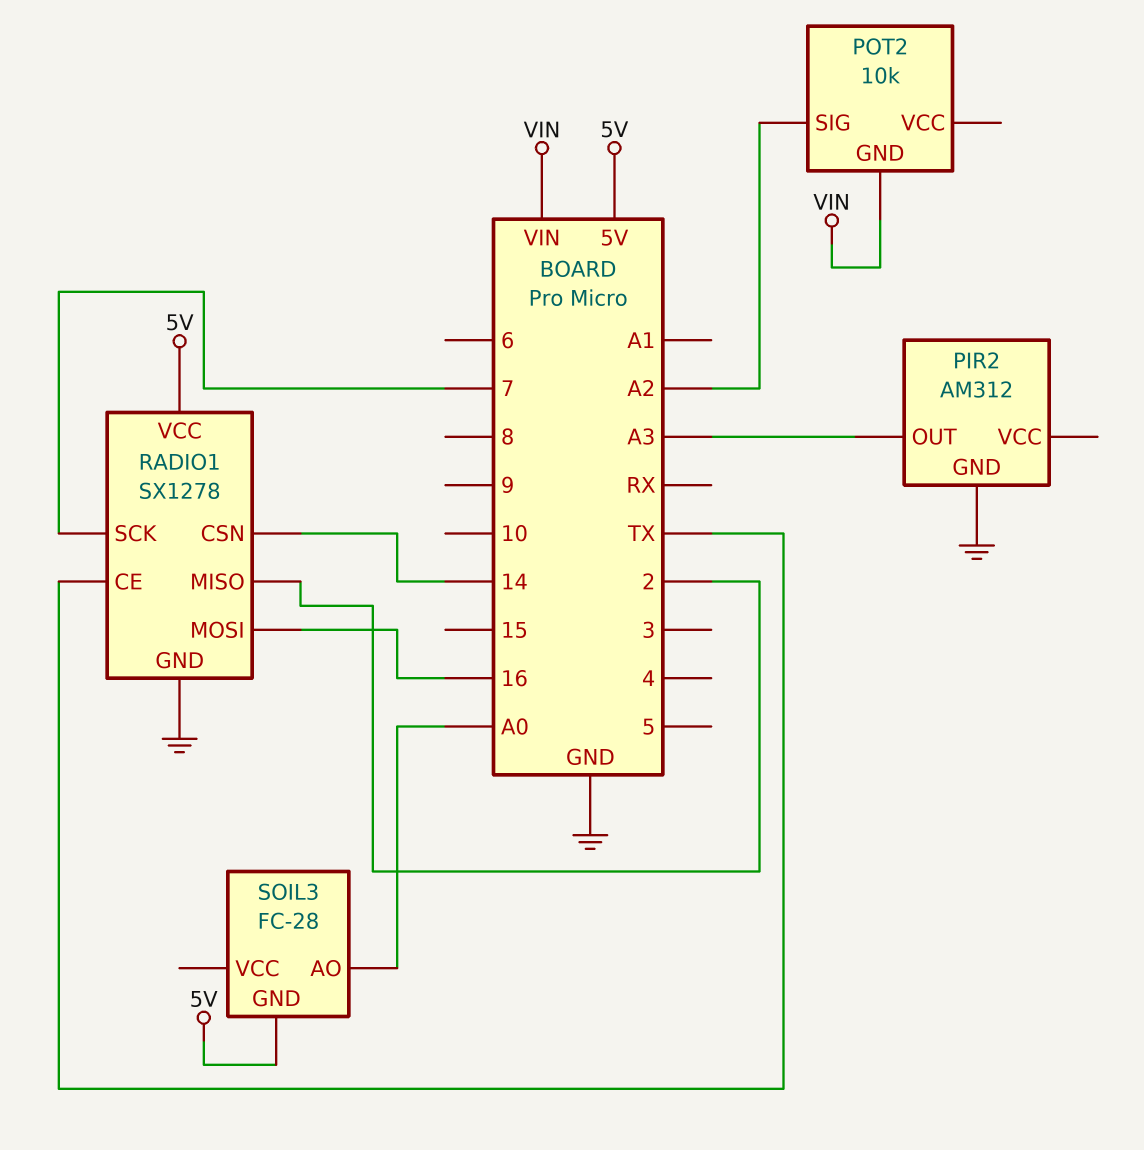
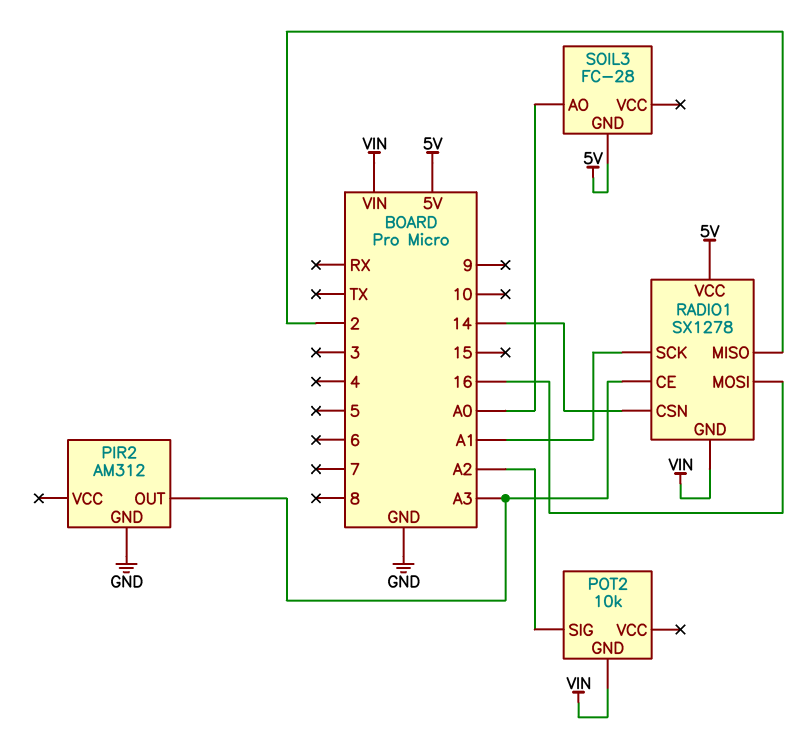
RADIO1 pin CE: TX -> A3
RADIO1 pin GND: GND -> VIN
RADIO1 pin SCK: 7 -> A1

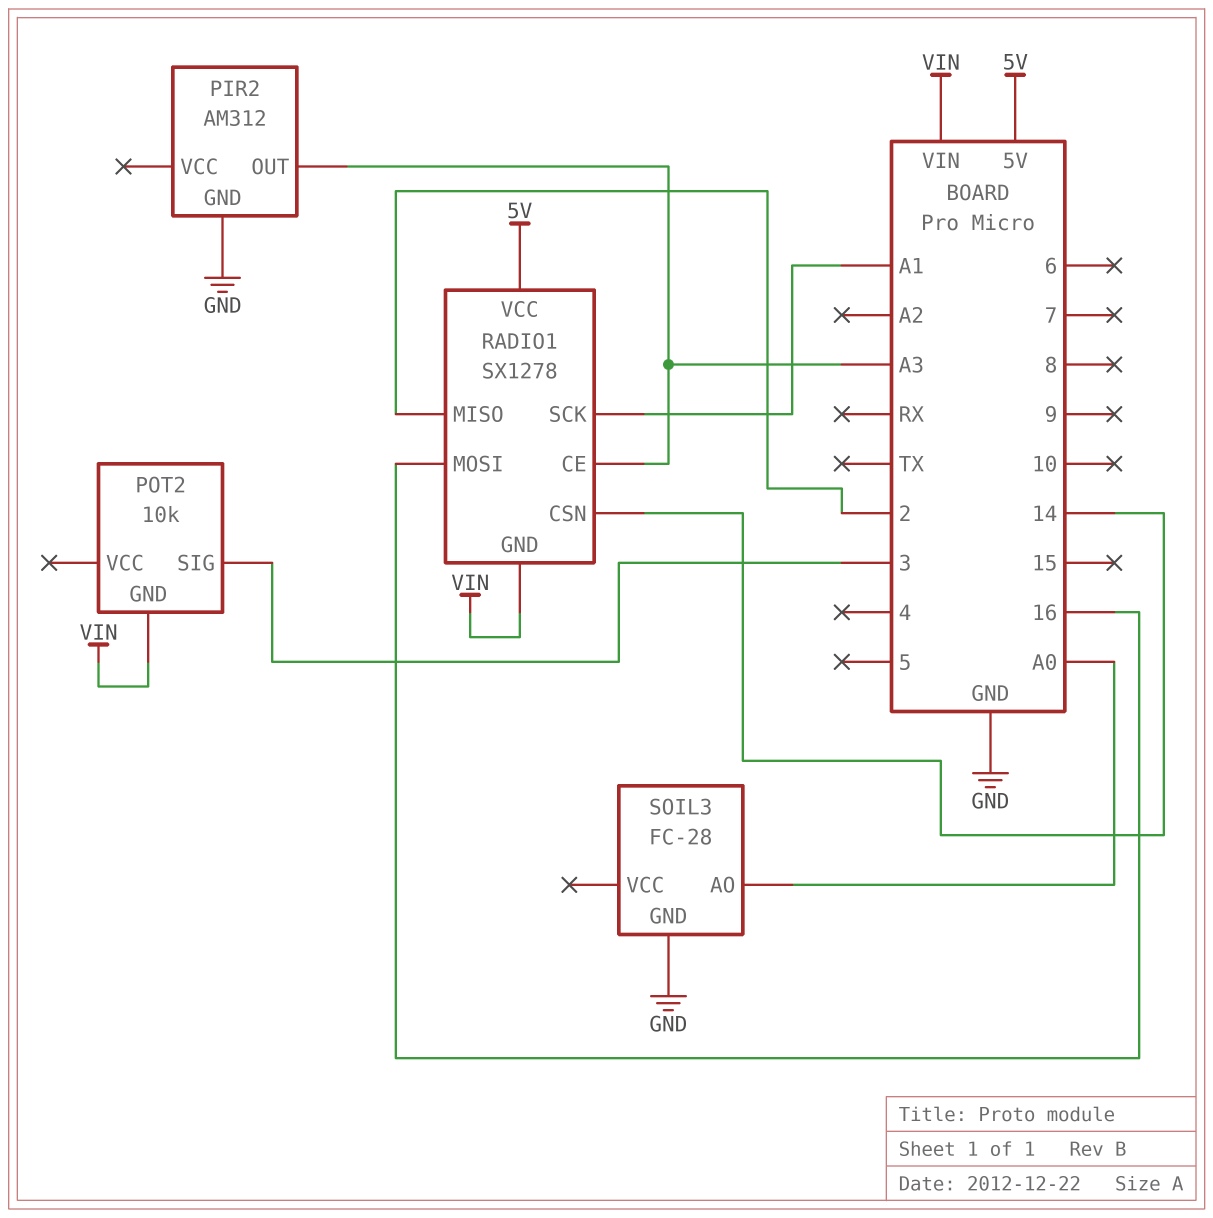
POT2 pin SIG: A2 -> 3
SOIL3 pin GND: 5V -> GND

